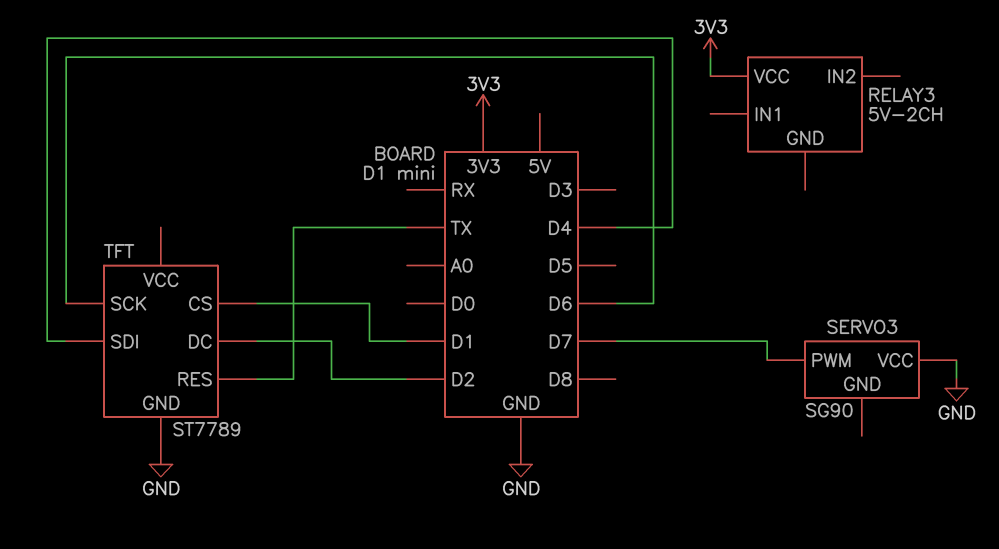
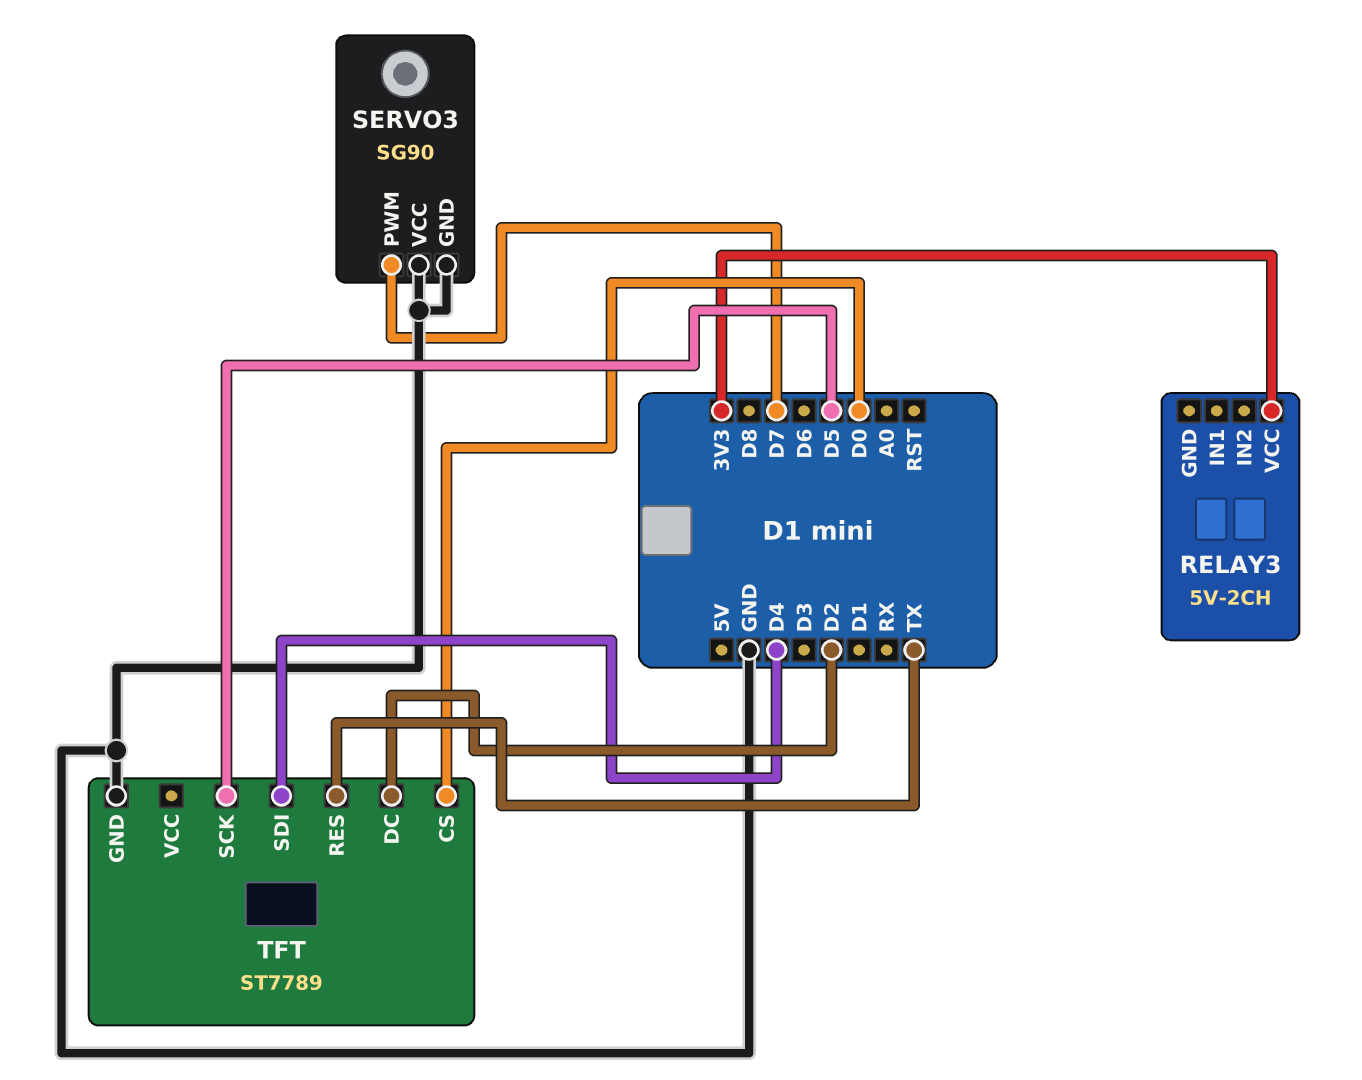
SERVO3 pin GND: none -> GND
TFT pin CS: D1 -> D0
TFT pin SCK: D6 -> D5

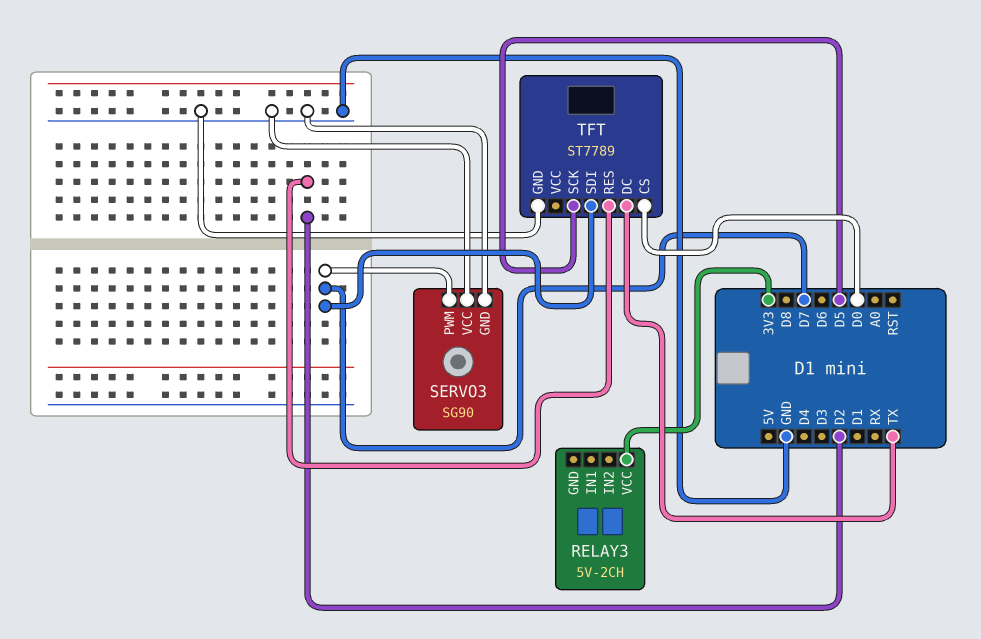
TFT pin DC: D2 -> TX
TFT pin RES: TX -> D2
TFT pin SDI: D4 -> D7

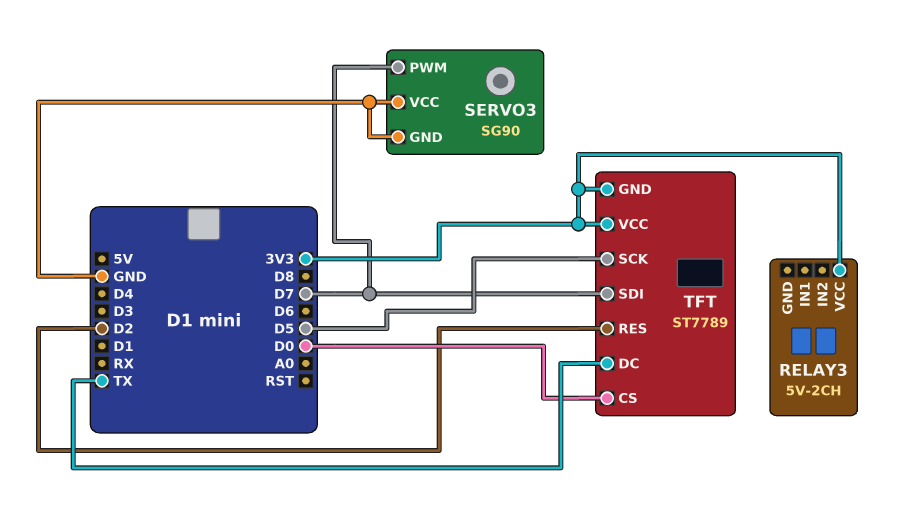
TFT pin GND: GND -> 3V3
TFT pin VCC: none -> 3V3

